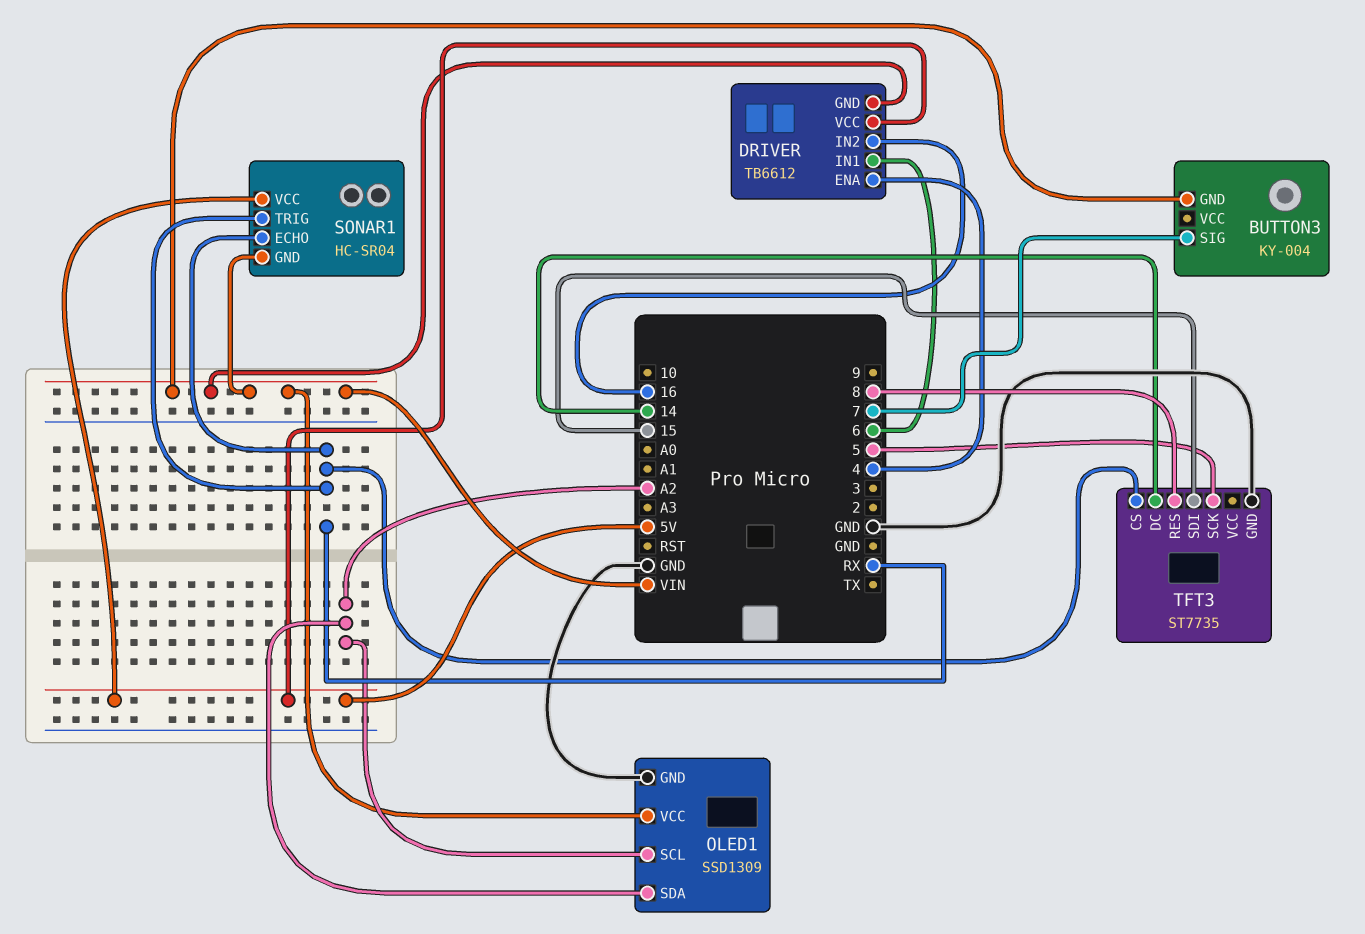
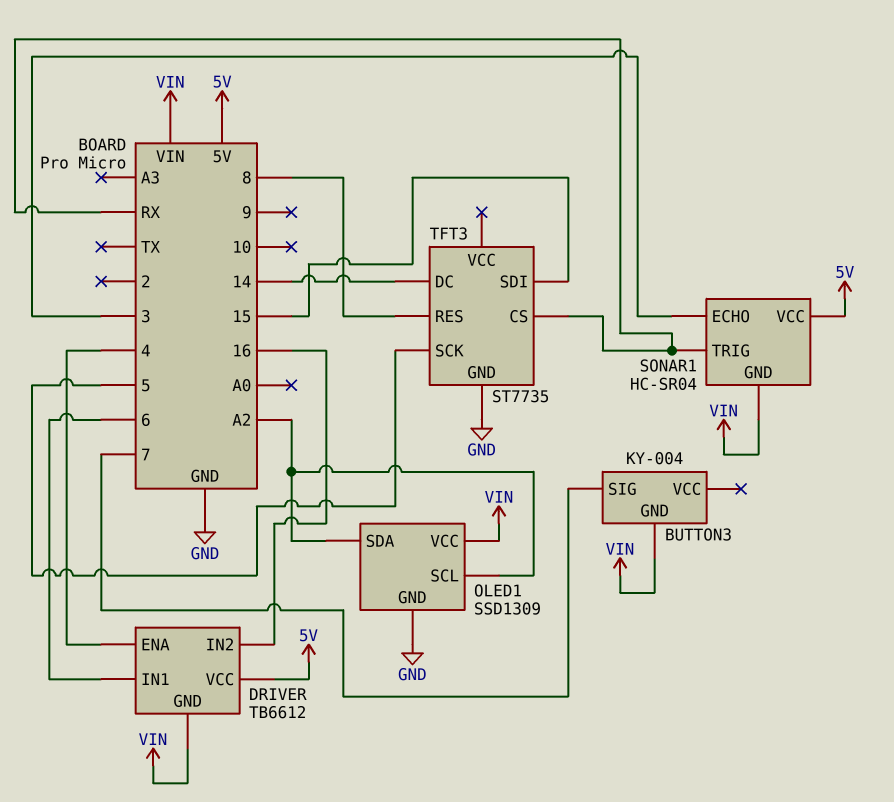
SONAR1 pin ECHO: RX -> 3

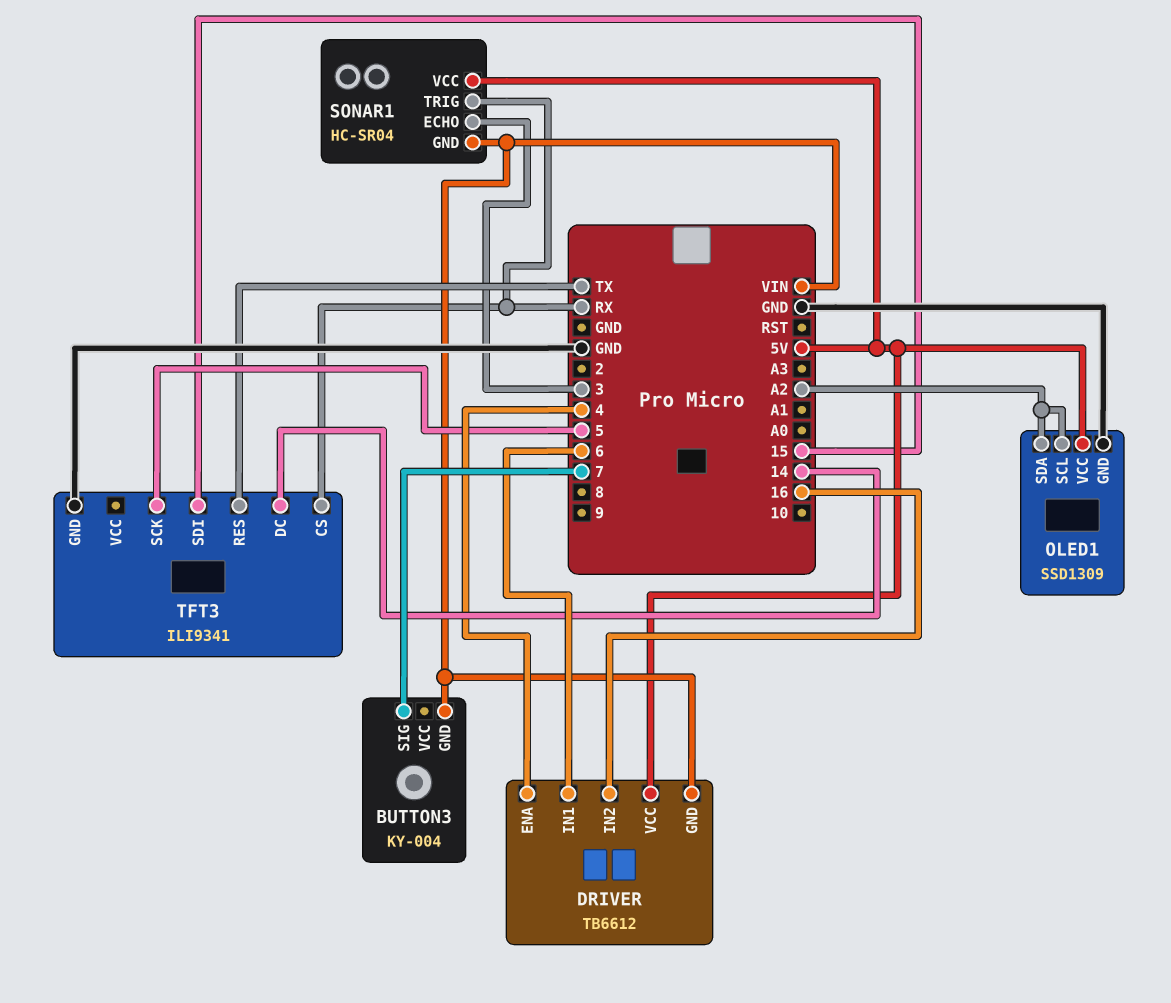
OLED1 pin VCC: VIN -> 5V
TFT3: ST7735 -> ILI9341
TFT3 pin RES: 8 -> TX

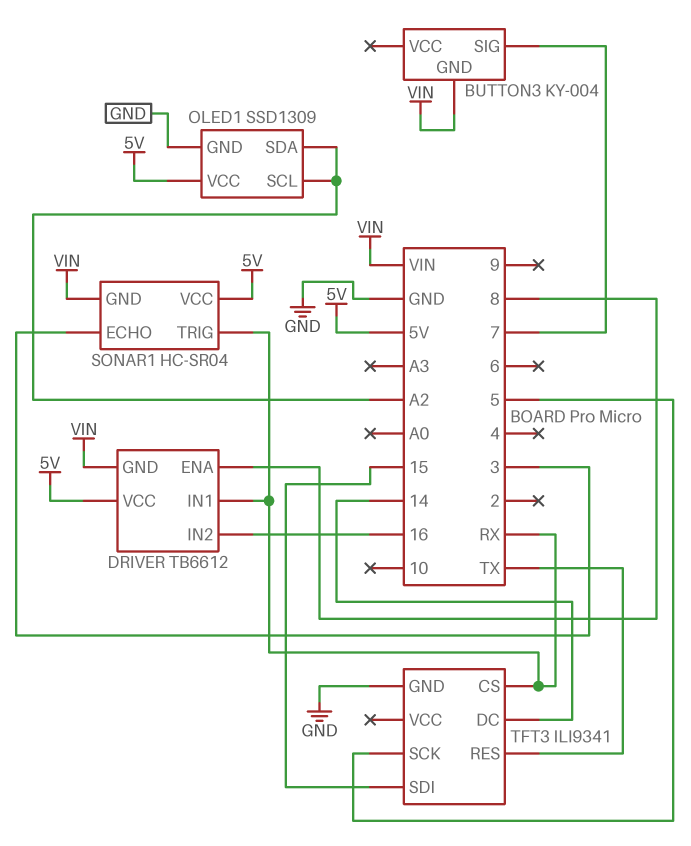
DRIVER pin ENA: 4 -> 8
DRIVER pin IN1: 6 -> RX

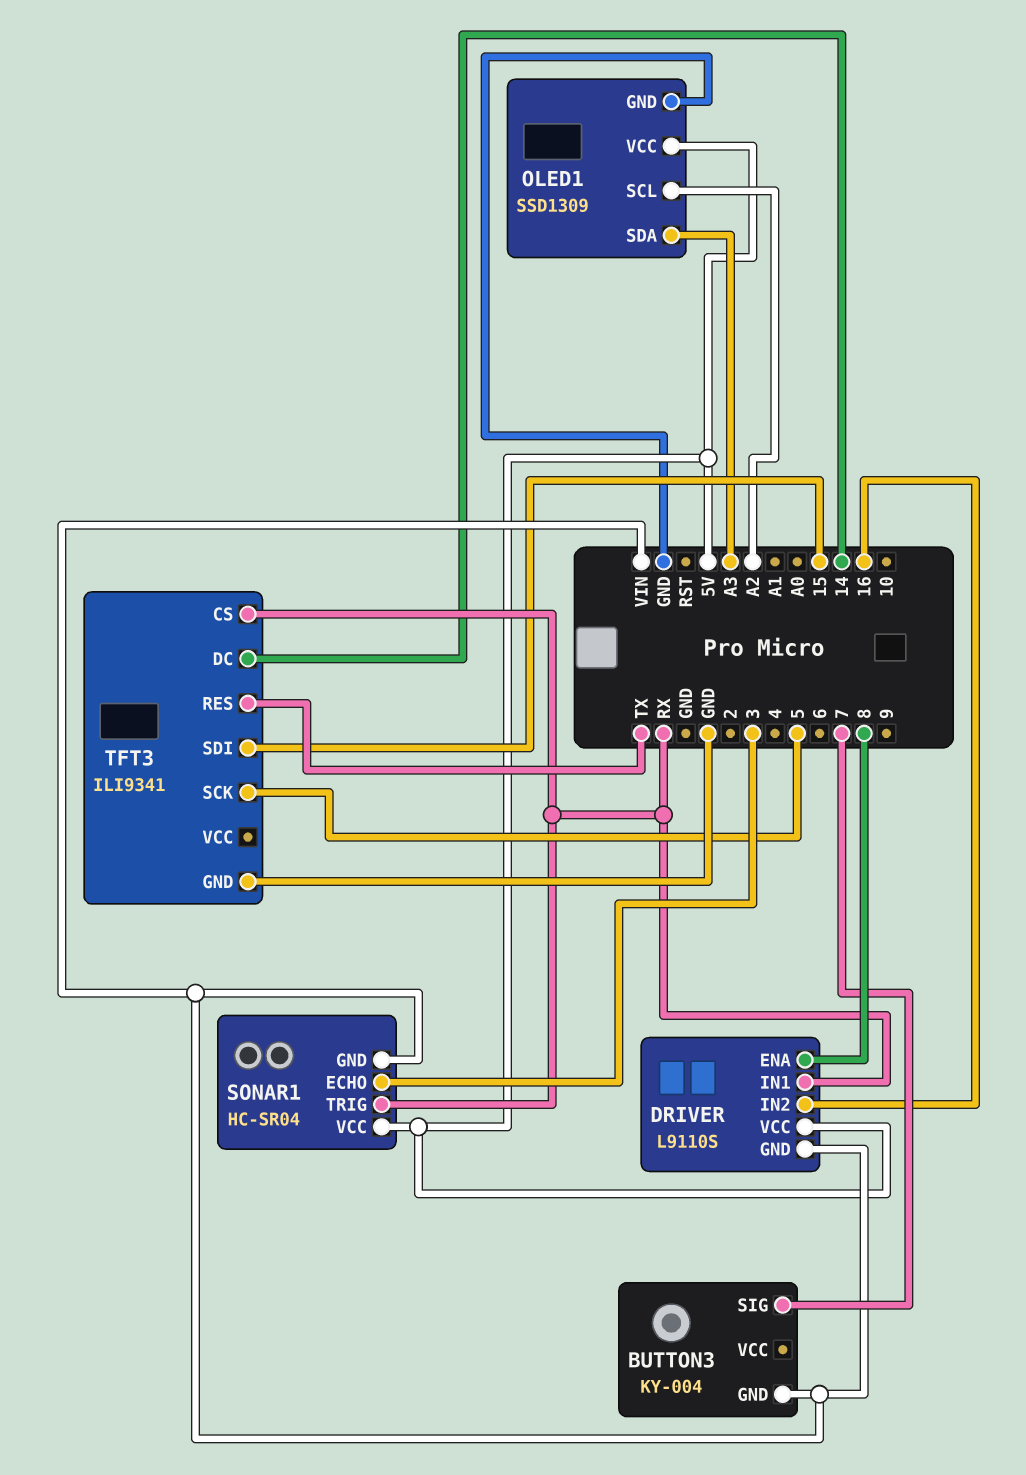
DRIVER: TB6612 -> L9110S
OLED1 pin SDA: A2 -> A3

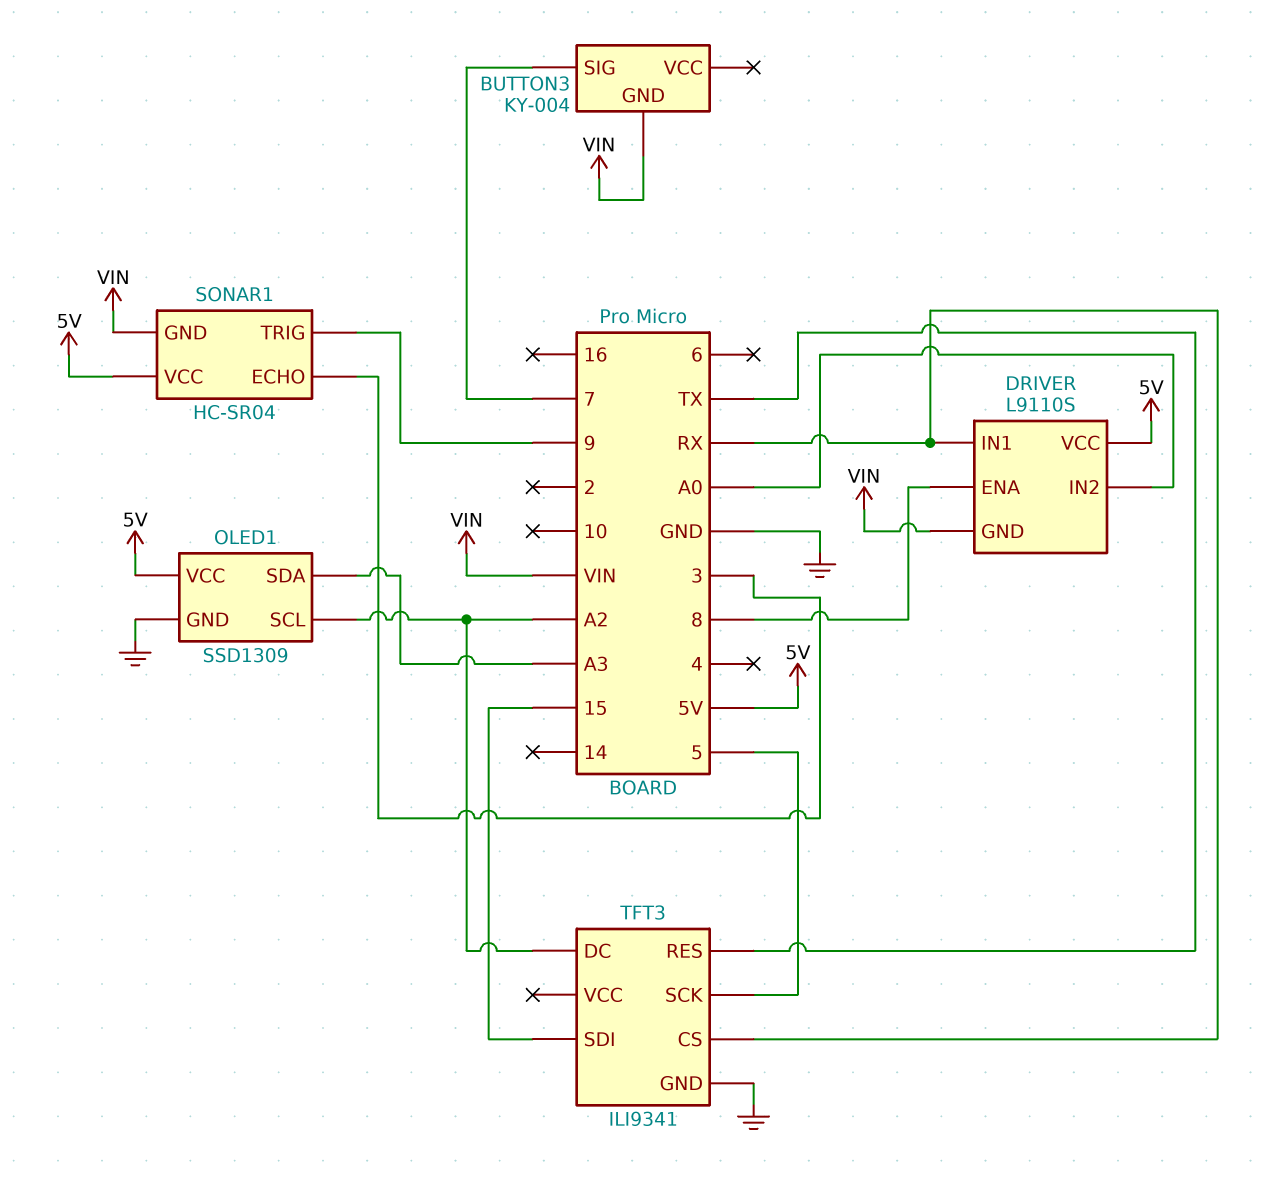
DRIVER pin IN2: 16 -> A0
SONAR1 pin TRIG: RX -> 9
TFT3 pin DC: 14 -> A2

